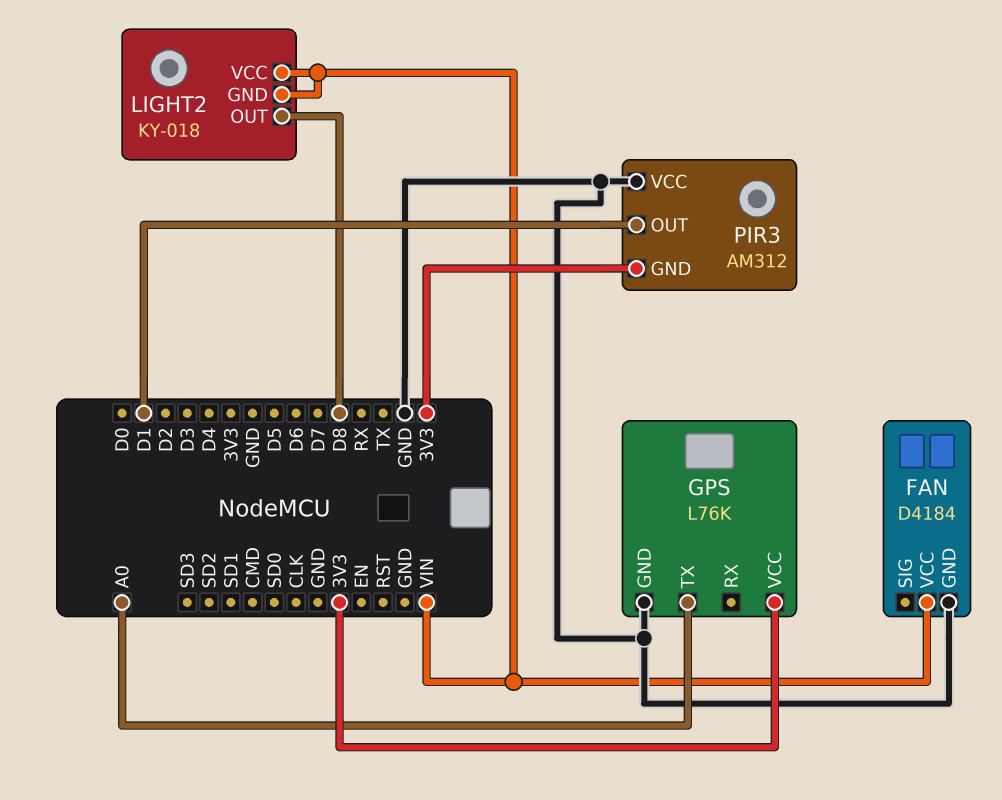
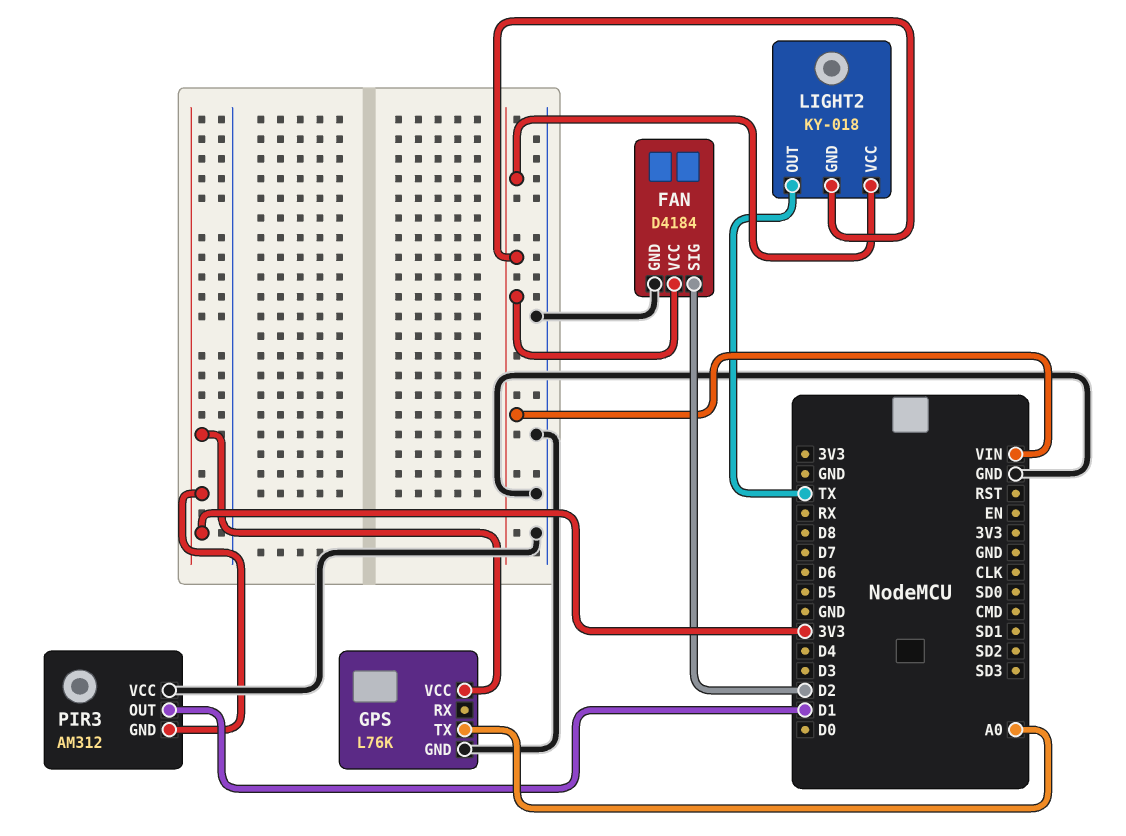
FAN pin SIG: none -> D2
LIGHT2 pin OUT: D8 -> TX

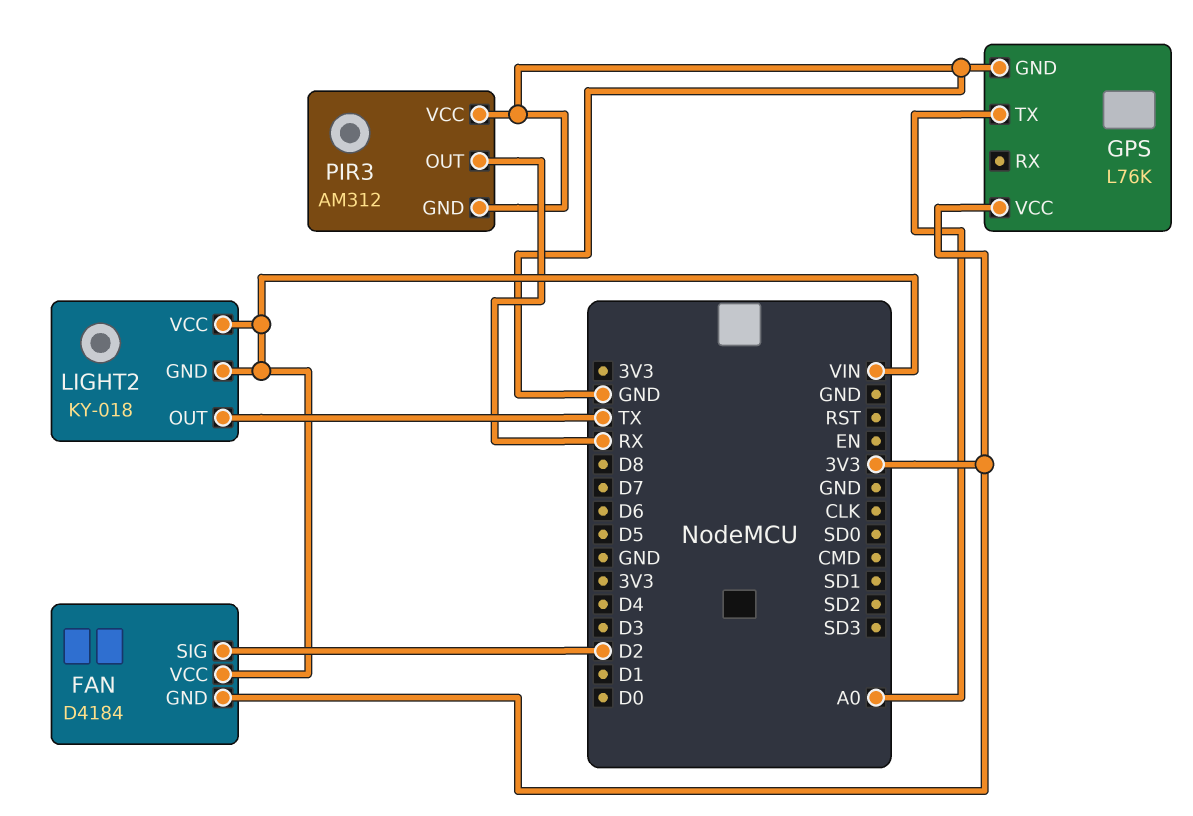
FAN pin GND: GND -> 3V3
PIR3 pin GND: 3V3 -> GND
PIR3 pin OUT: D1 -> RX

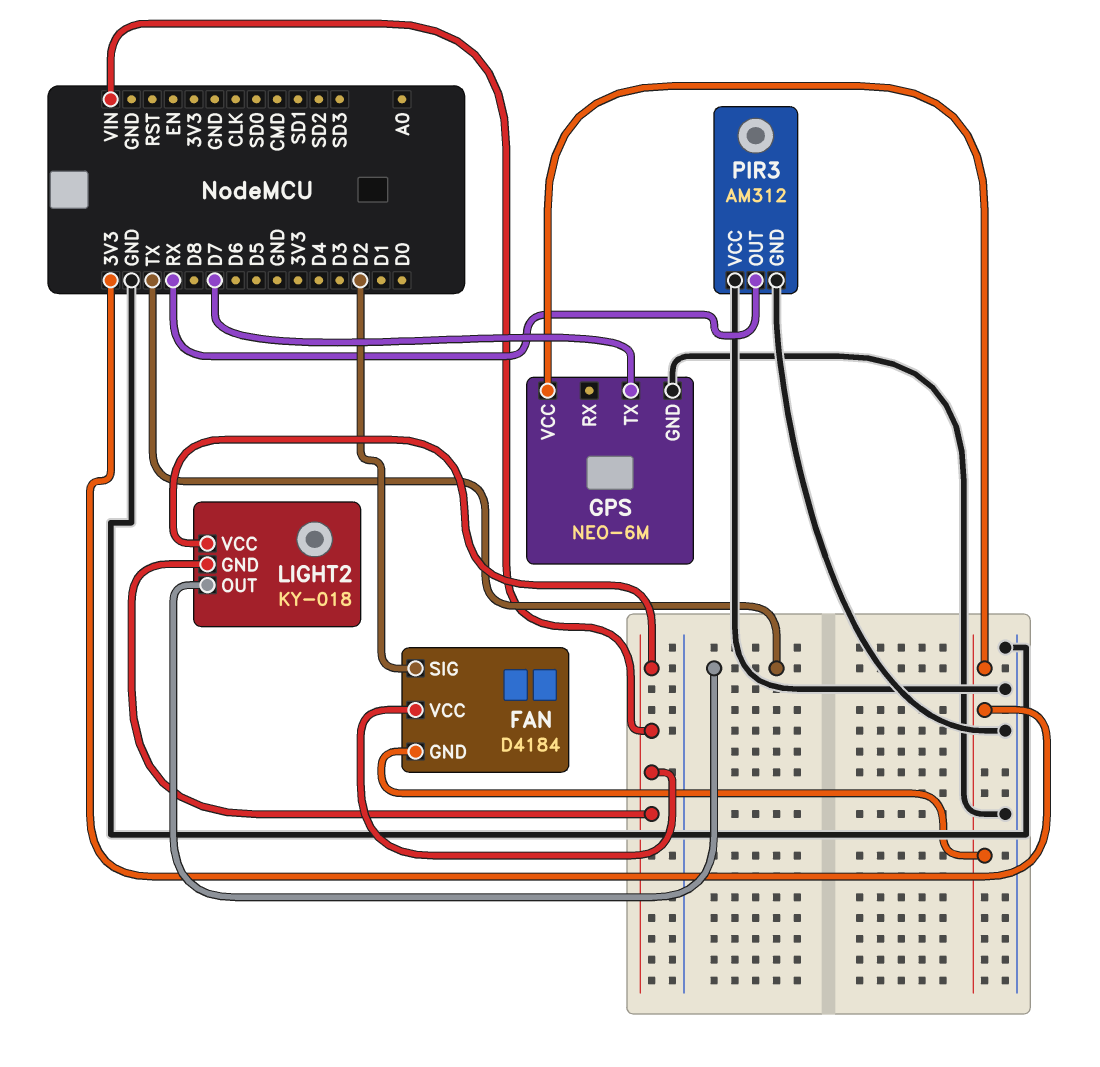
GPS: L76K -> NEO-6M
GPS pin TX: A0 -> D7

